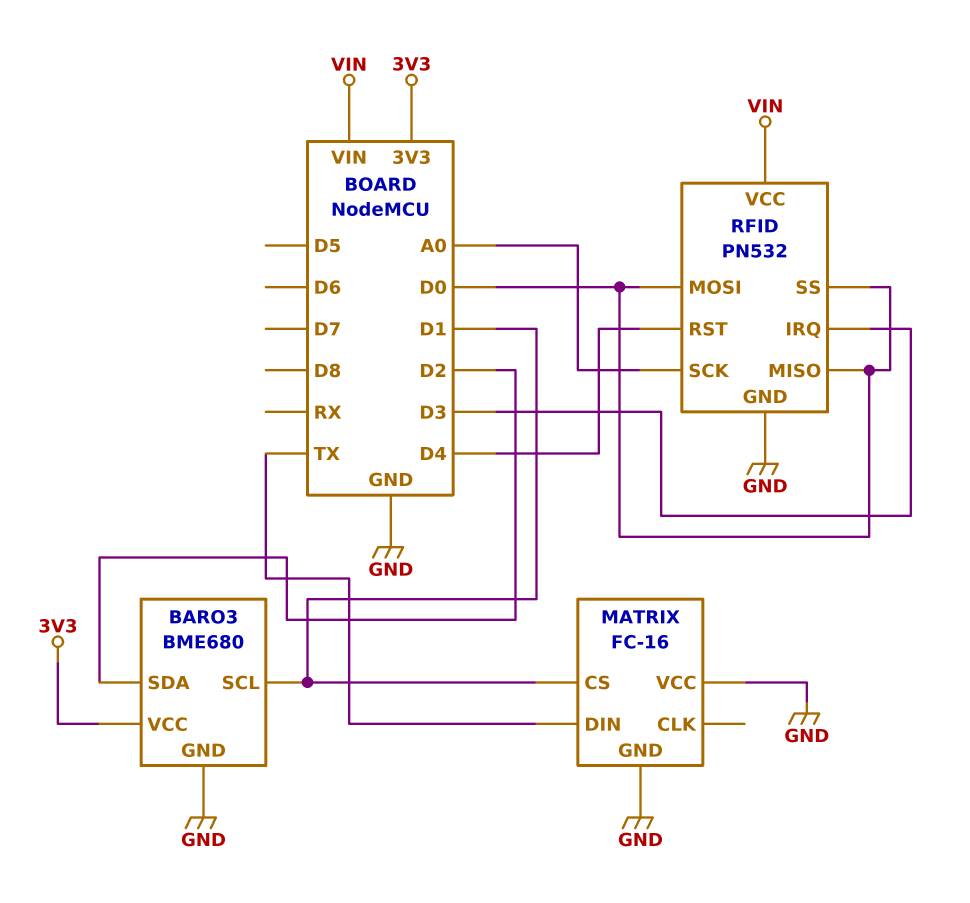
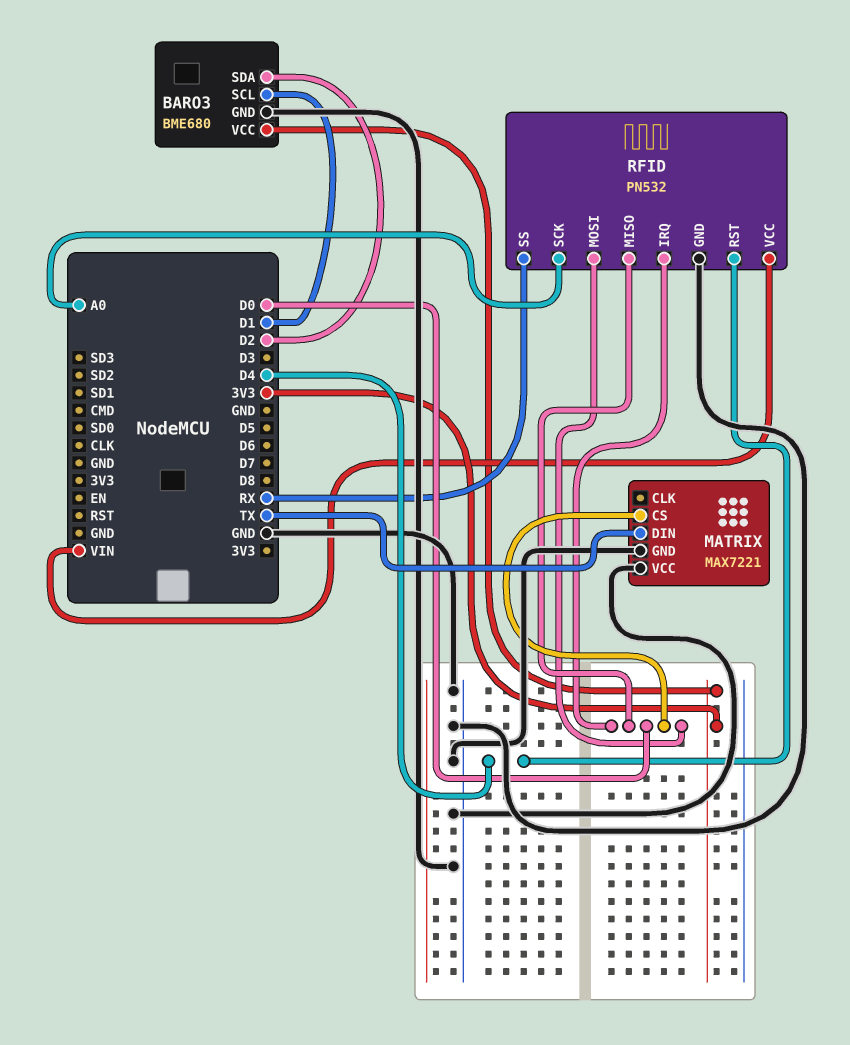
MATRIX: FC-16 -> MAX7221
MATRIX pin CS: D1 -> D0
RFID pin IRQ: D3 -> D0
RFID pin SS: D0 -> RX

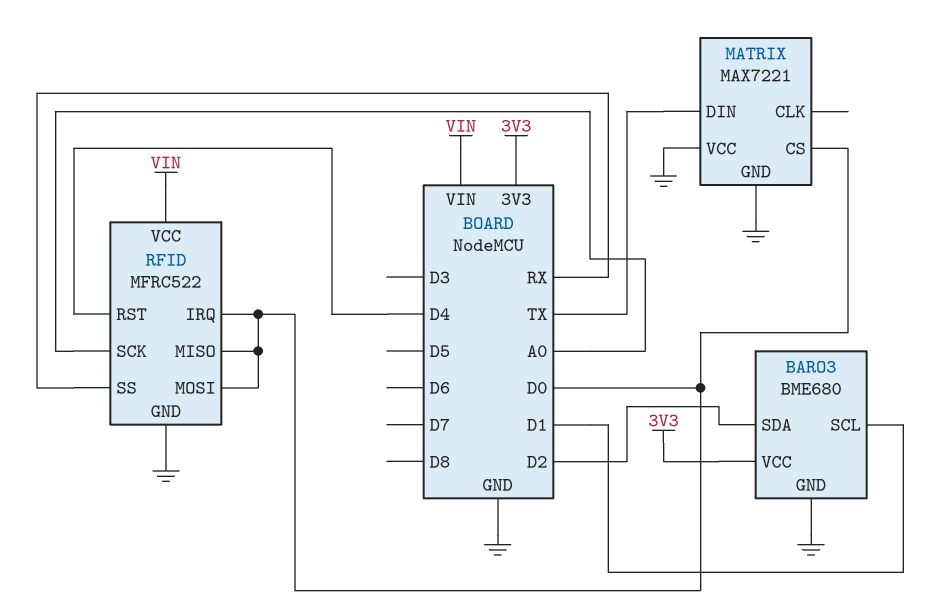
RFID: PN532 -> MFRC522

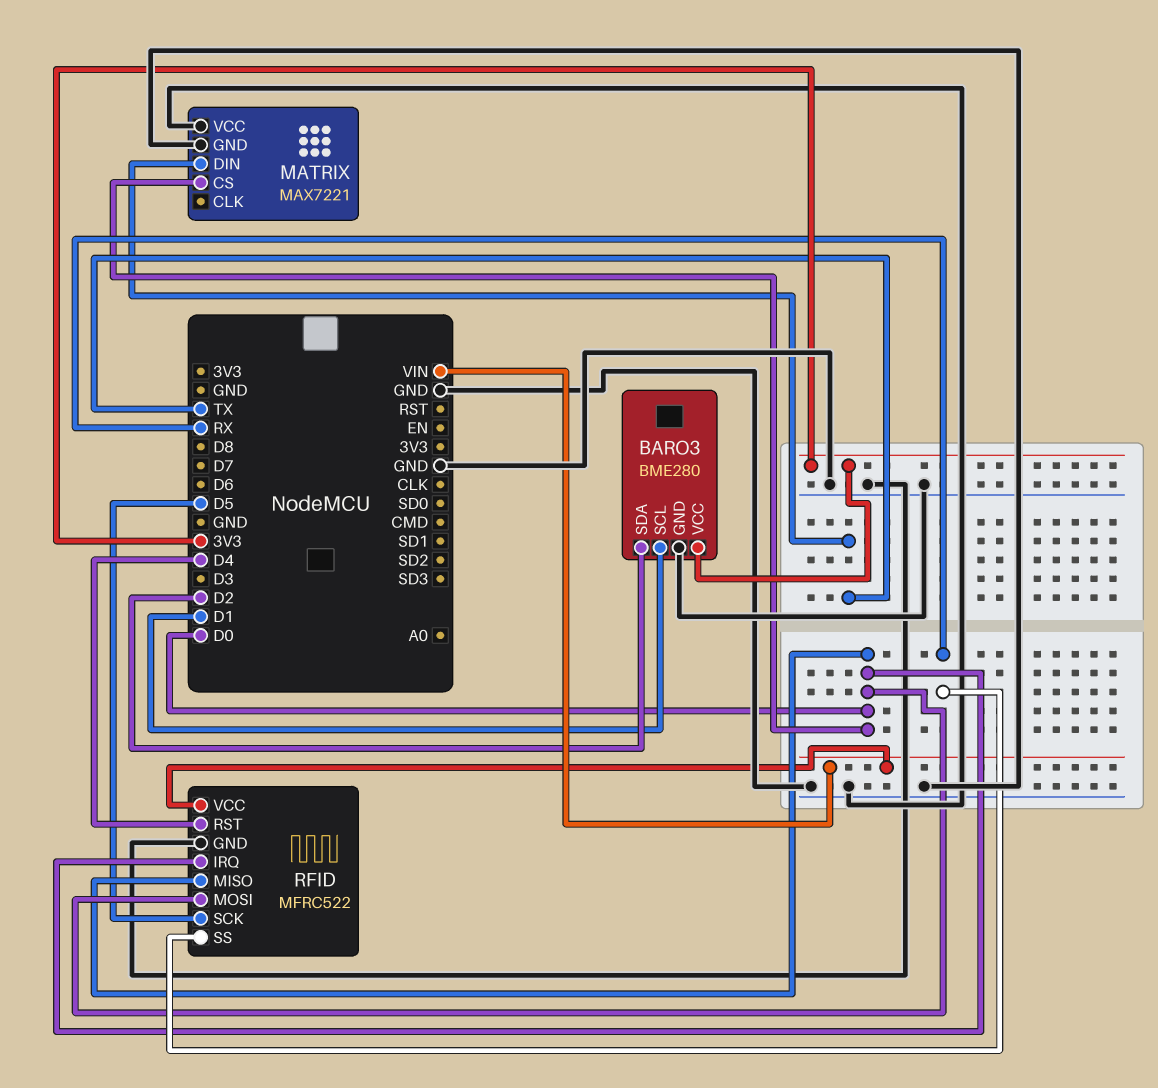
BARO3: BME680 -> BME280
RFID pin SCK: A0 -> D5

